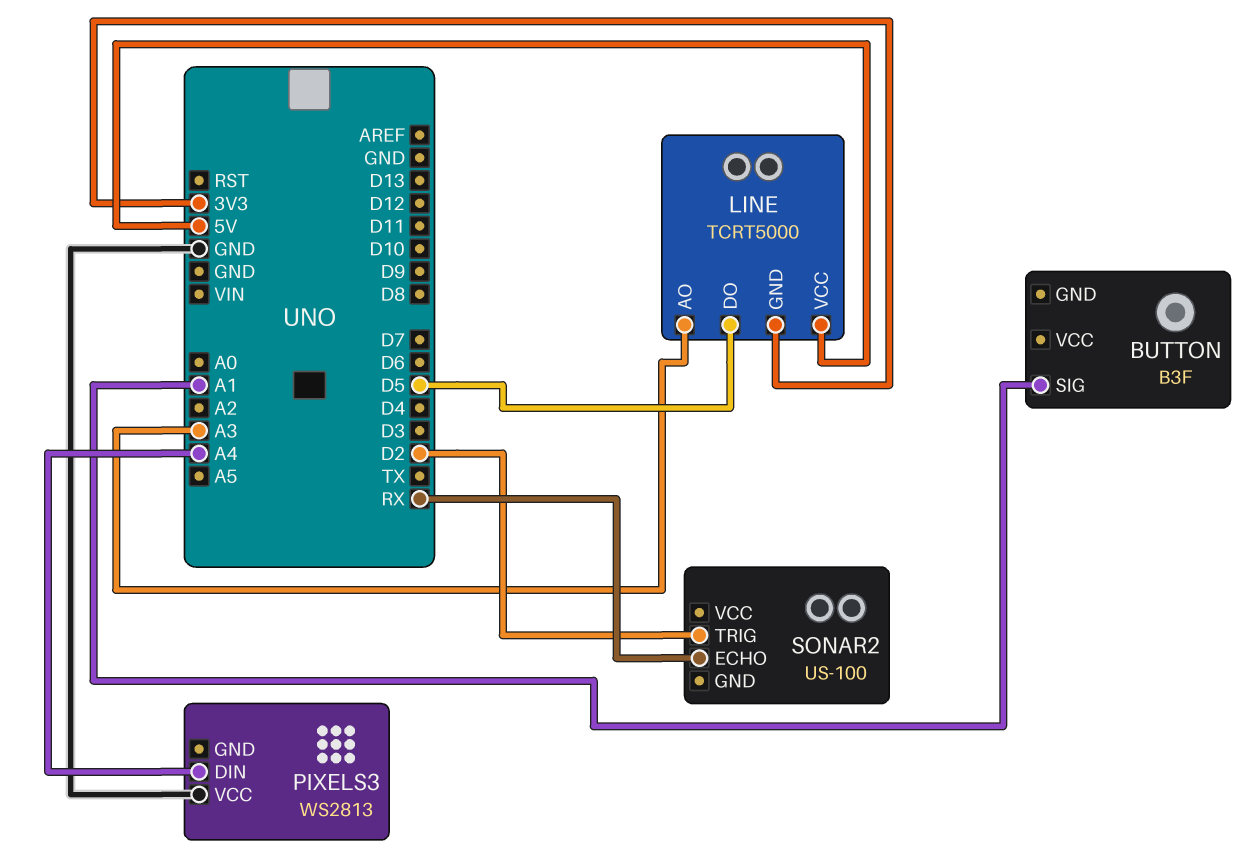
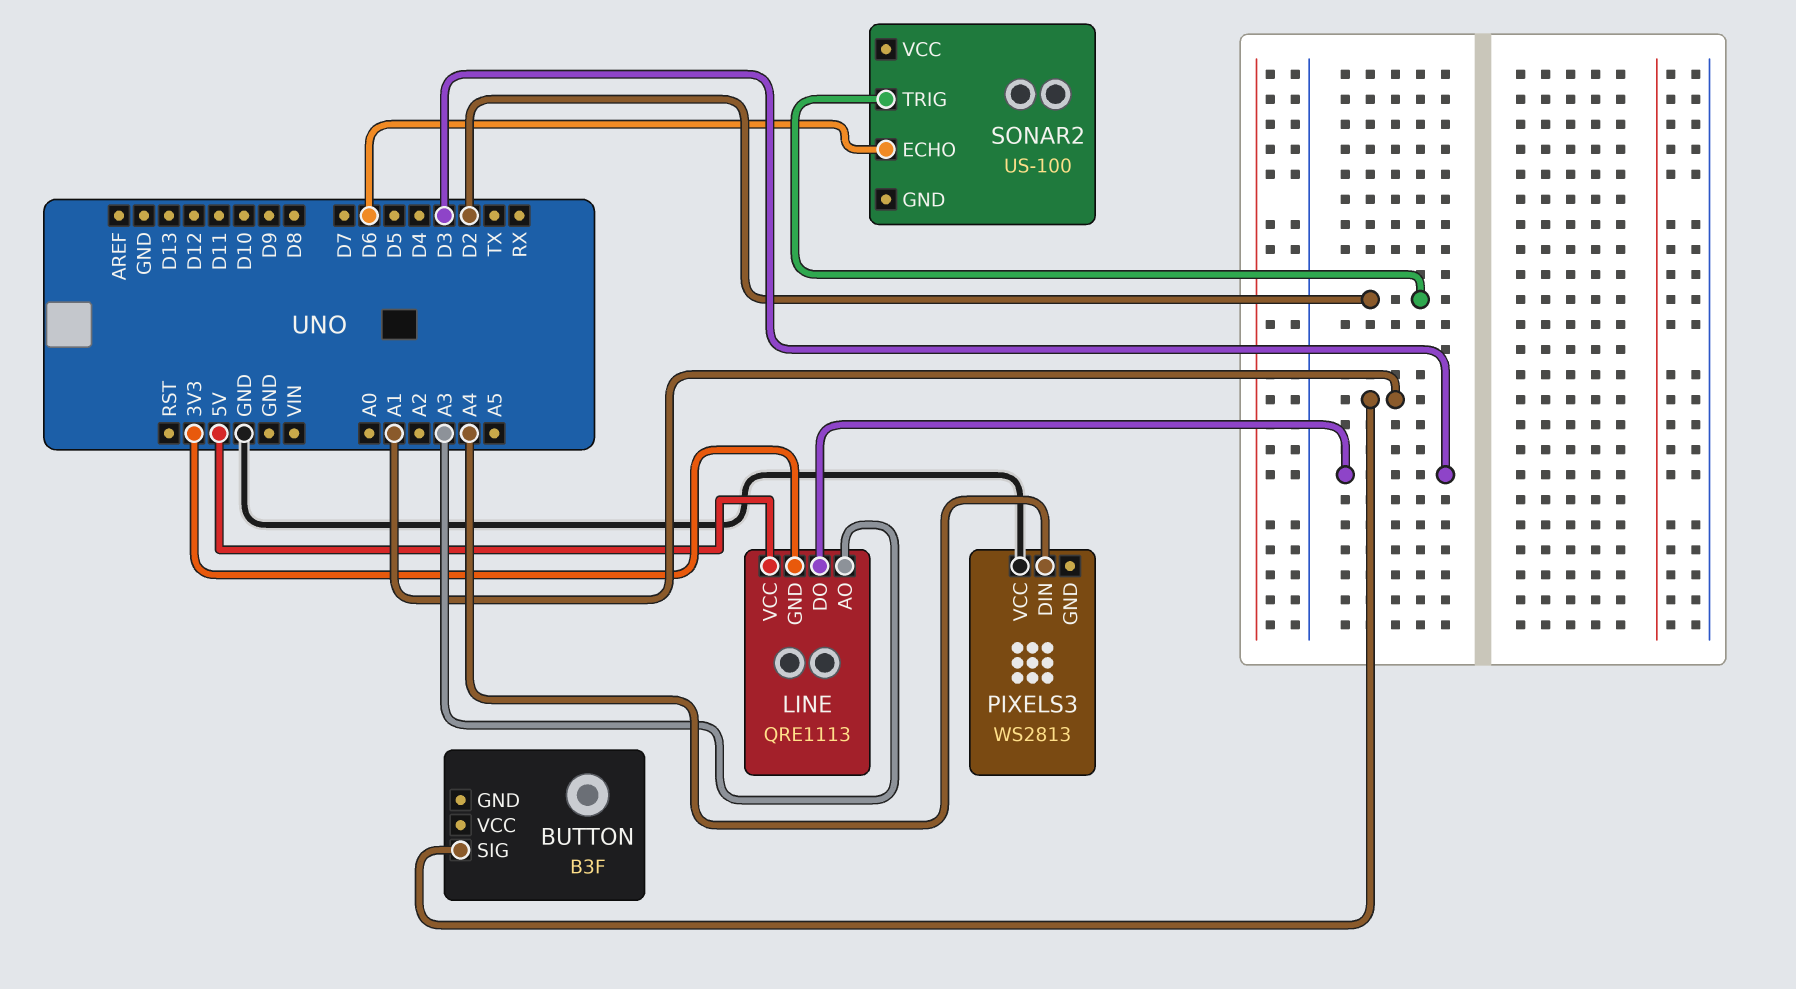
LINE: TCRT5000 -> QRE1113
LINE pin DO: D5 -> D3
SONAR2 pin ECHO: RX -> D6

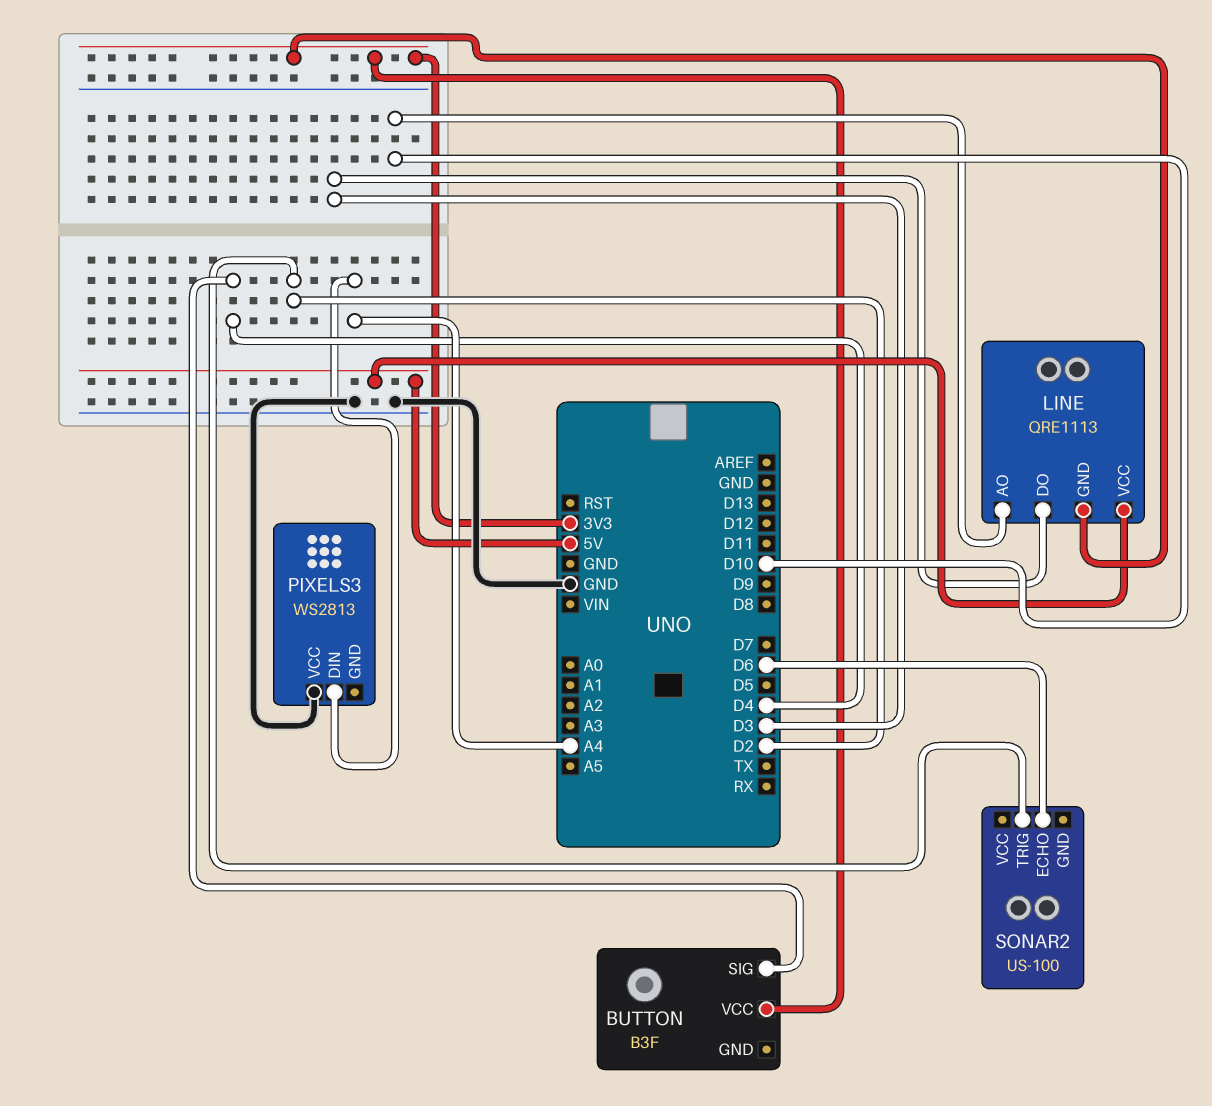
BUTTON pin SIG: A1 -> D4
BUTTON pin VCC: none -> 3V3
LINE pin AO: A3 -> D10

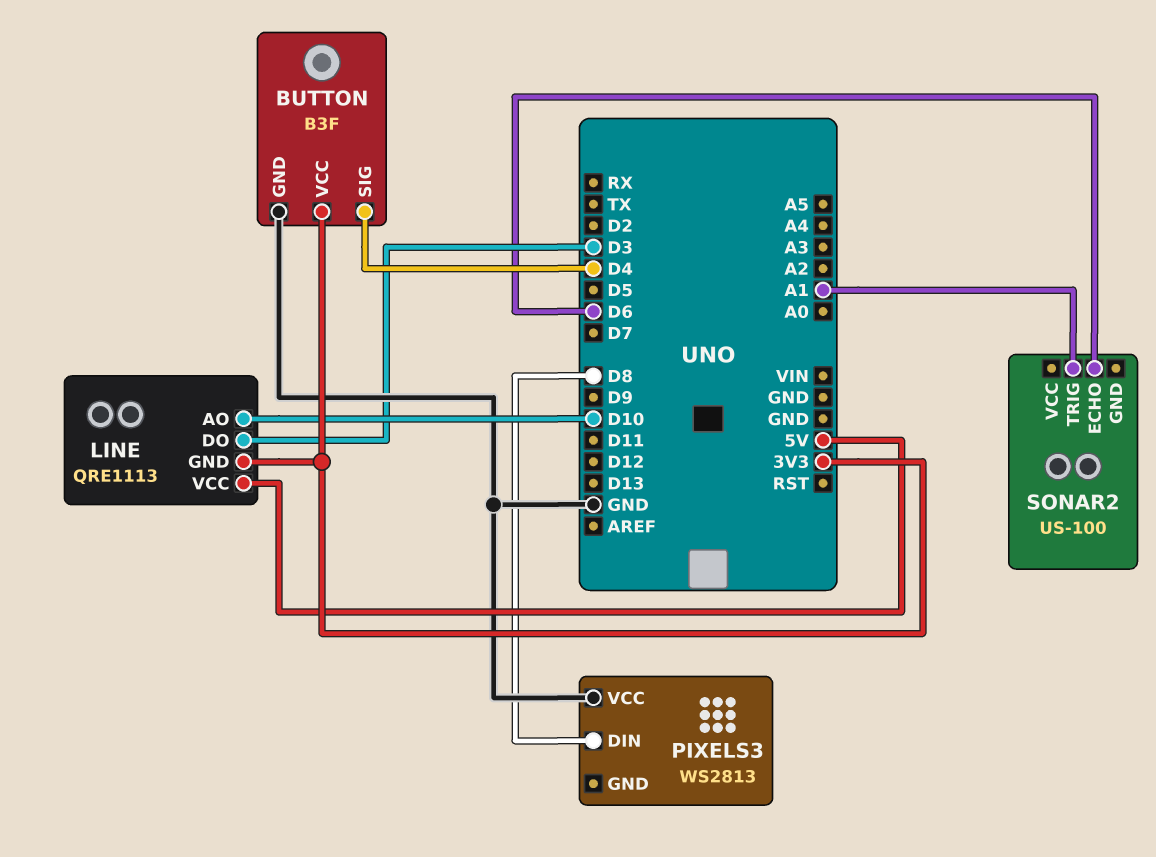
BUTTON pin GND: none -> GND
PIXELS3 pin DIN: A4 -> D8
SONAR2 pin TRIG: D2 -> A1

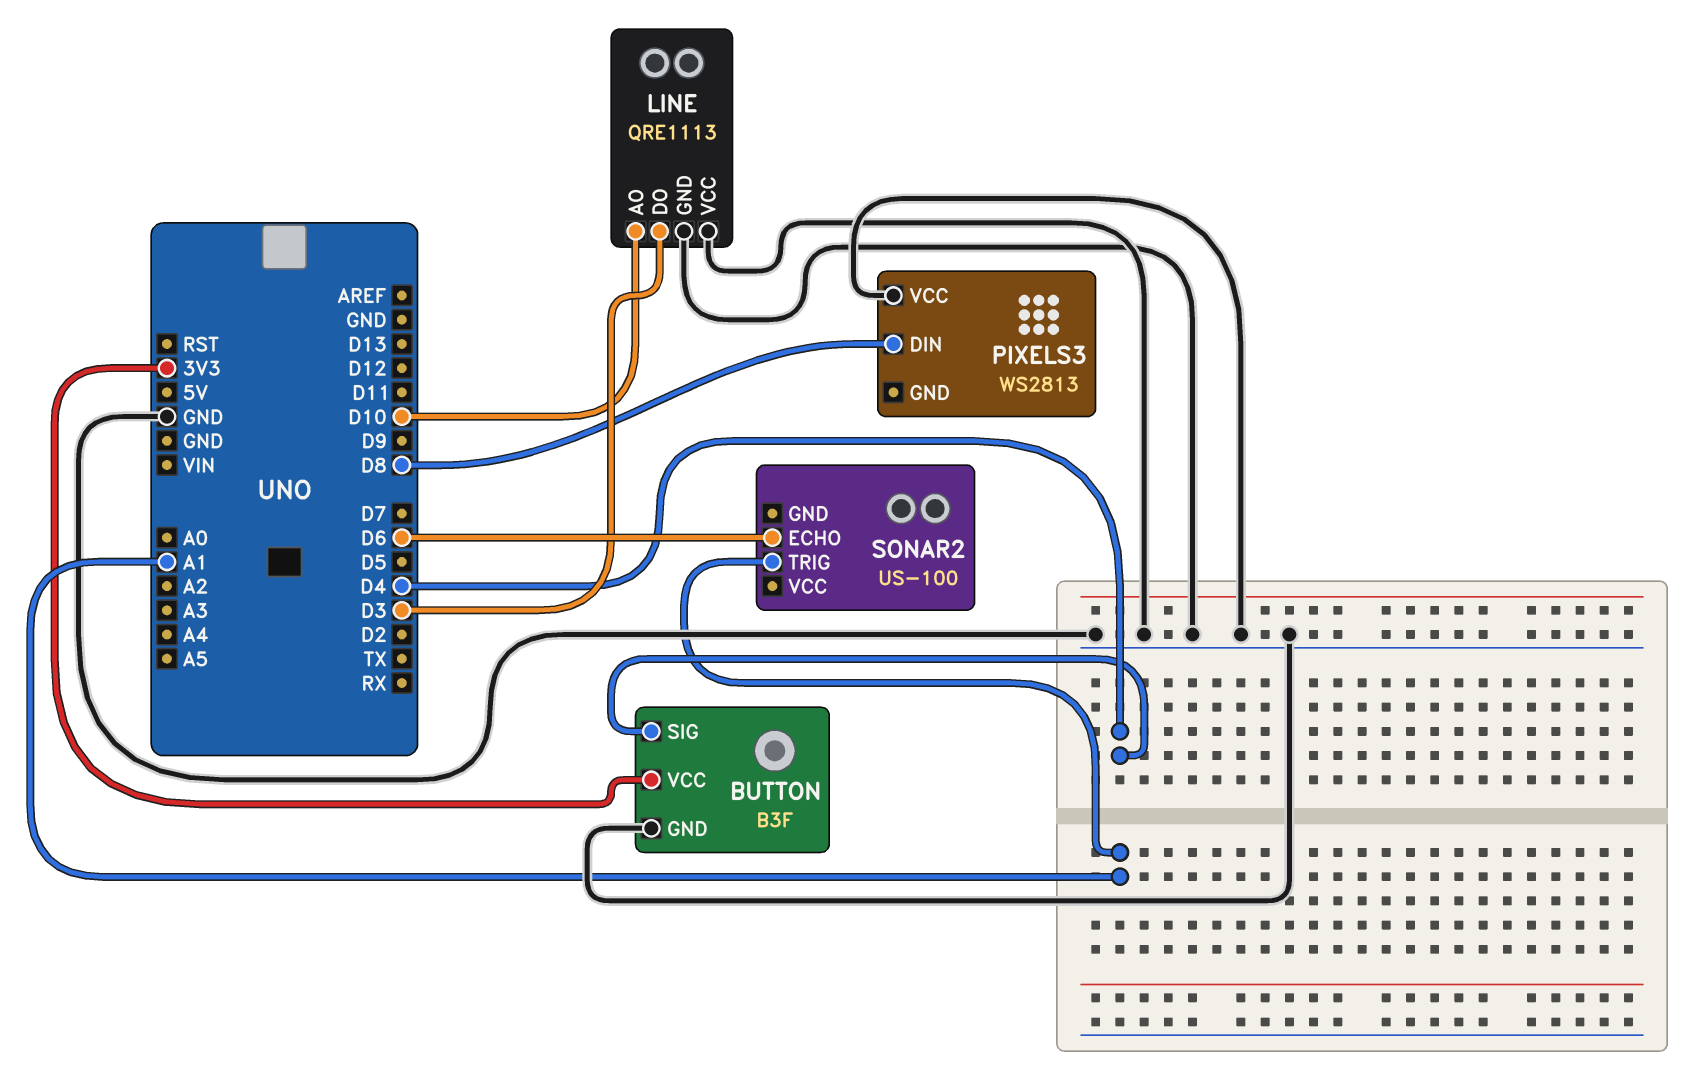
LINE pin GND: 3V3 -> GND
LINE pin VCC: 5V -> GND

